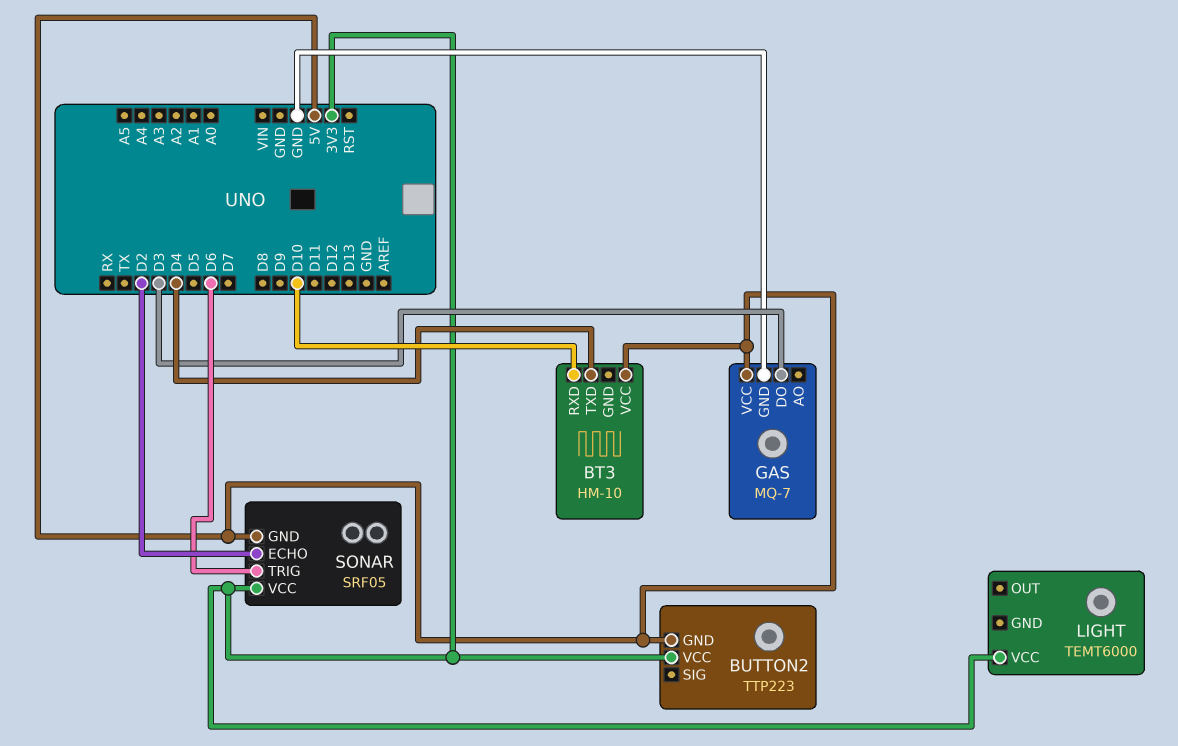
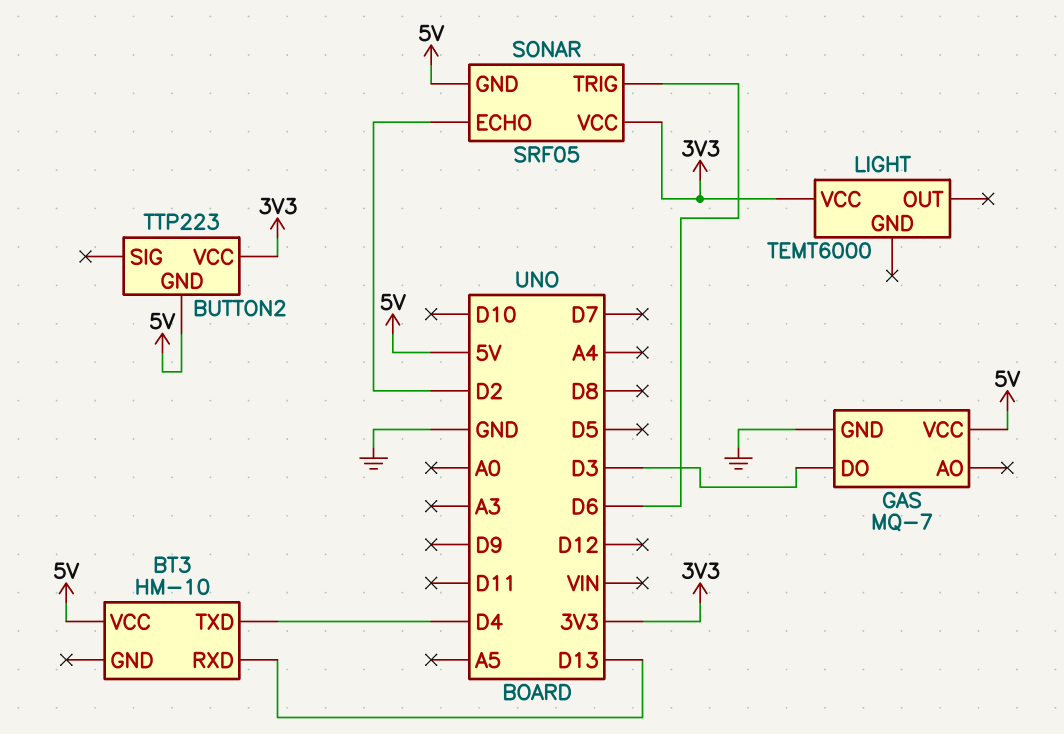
BT3 pin RXD: D10 -> D13

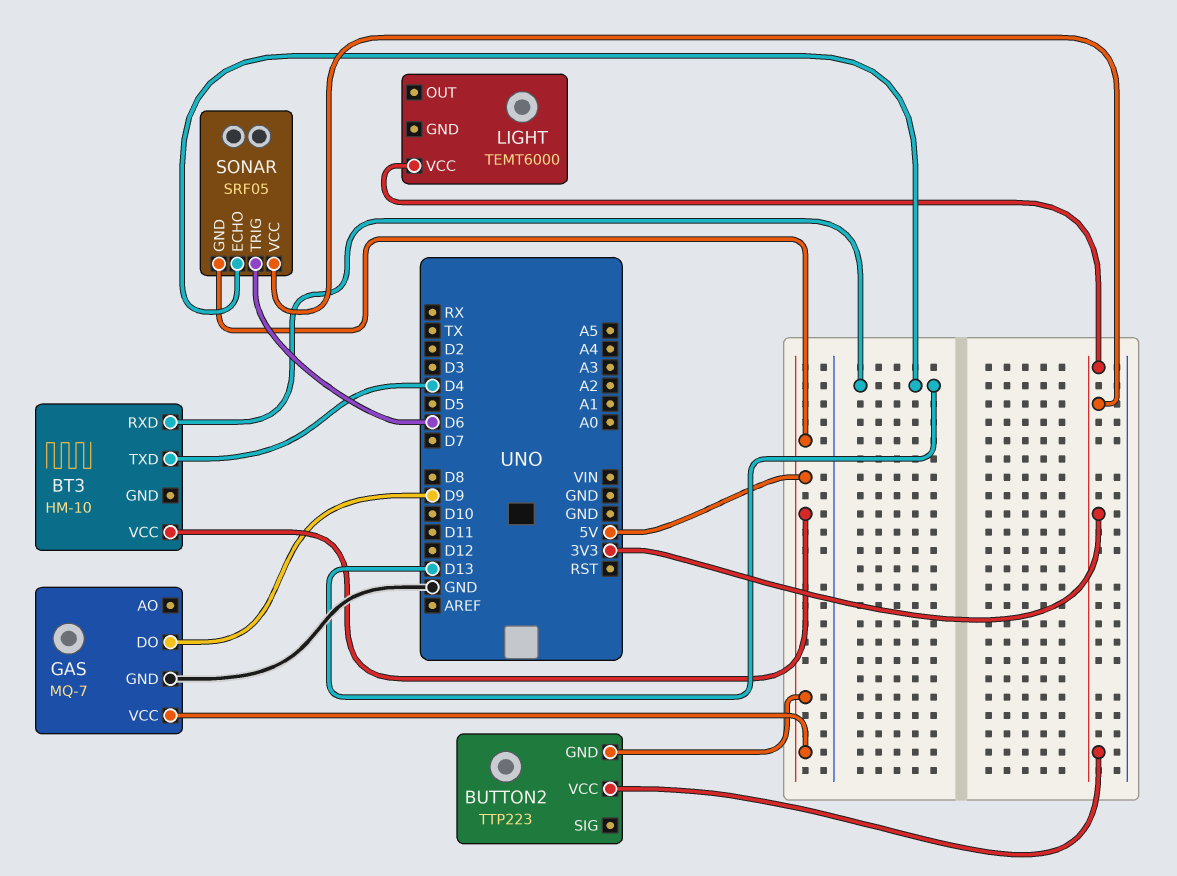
GAS pin DO: D3 -> D9
SONAR pin ECHO: D2 -> D13

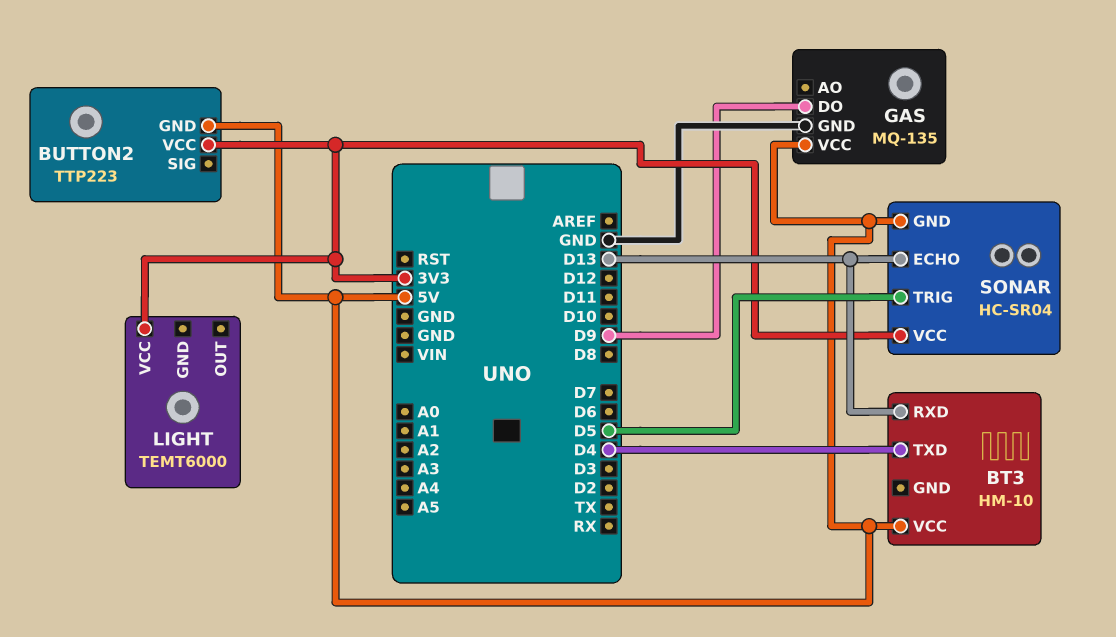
GAS: MQ-7 -> MQ-135
SONAR: SRF05 -> HC-SR04
SONAR pin TRIG: D6 -> D5

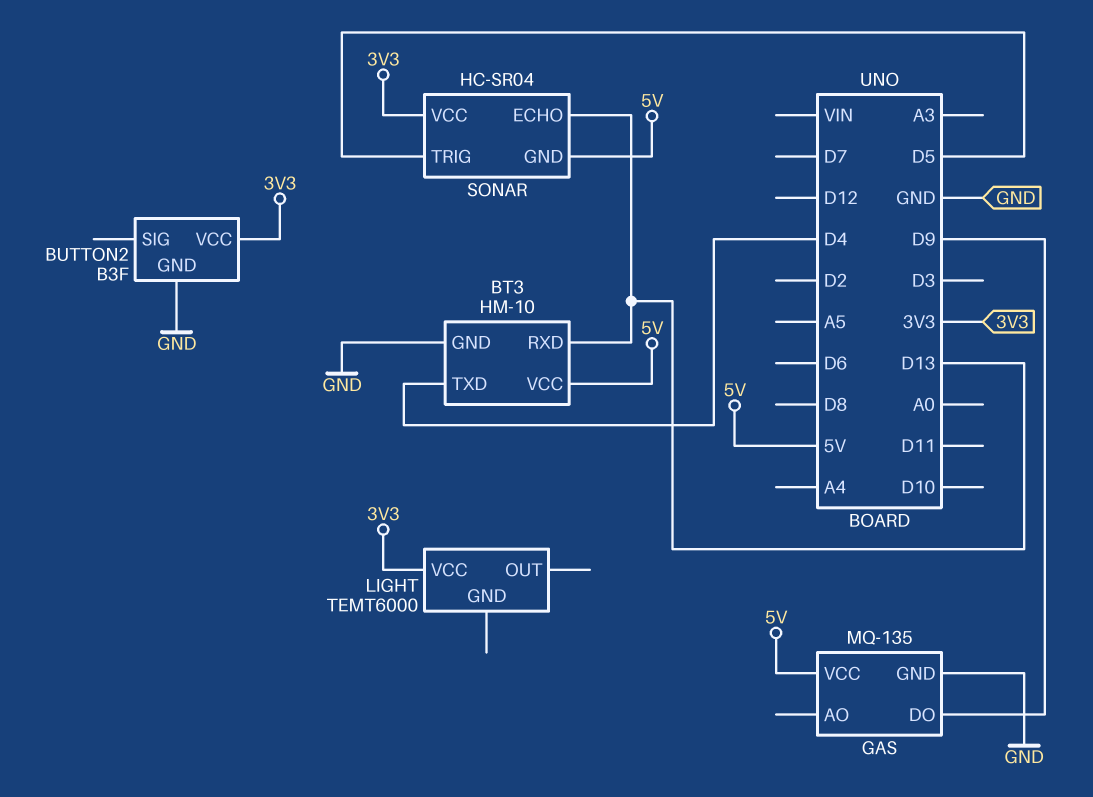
BT3 pin GND: none -> GND
BUTTON2: TTP223 -> B3F
BUTTON2 pin GND: 5V -> GND

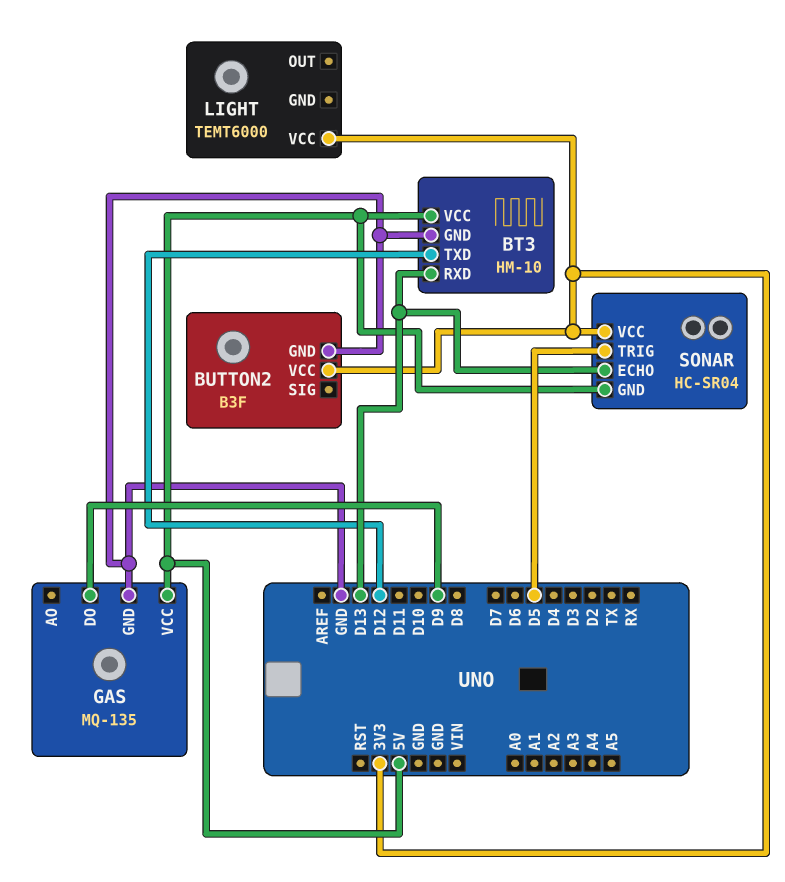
BT3 pin TXD: D4 -> D12

